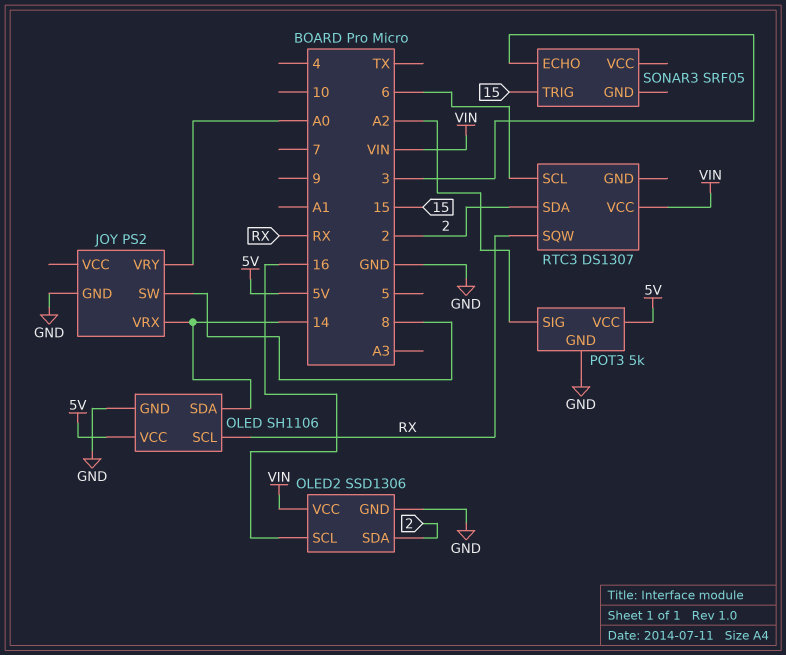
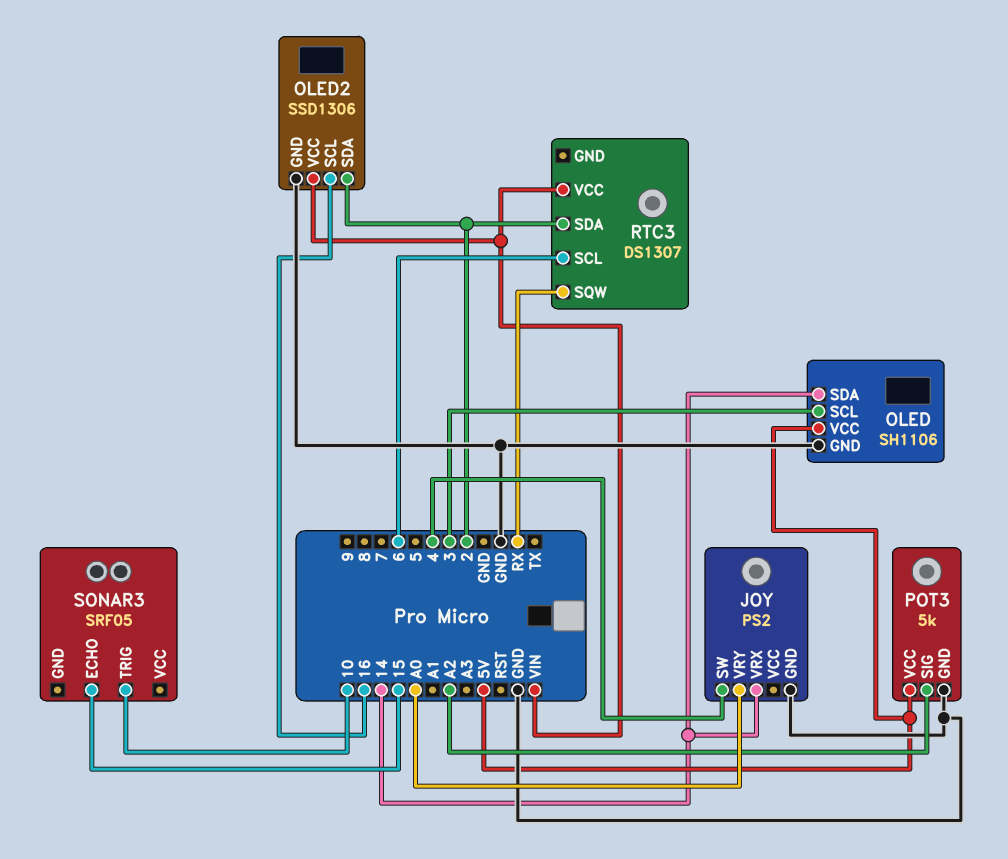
JOY pin SW: 8 -> 4
OLED pin SCL: RX -> 3
SONAR3 pin ECHO: 3 -> 15
SONAR3 pin TRIG: 15 -> 10

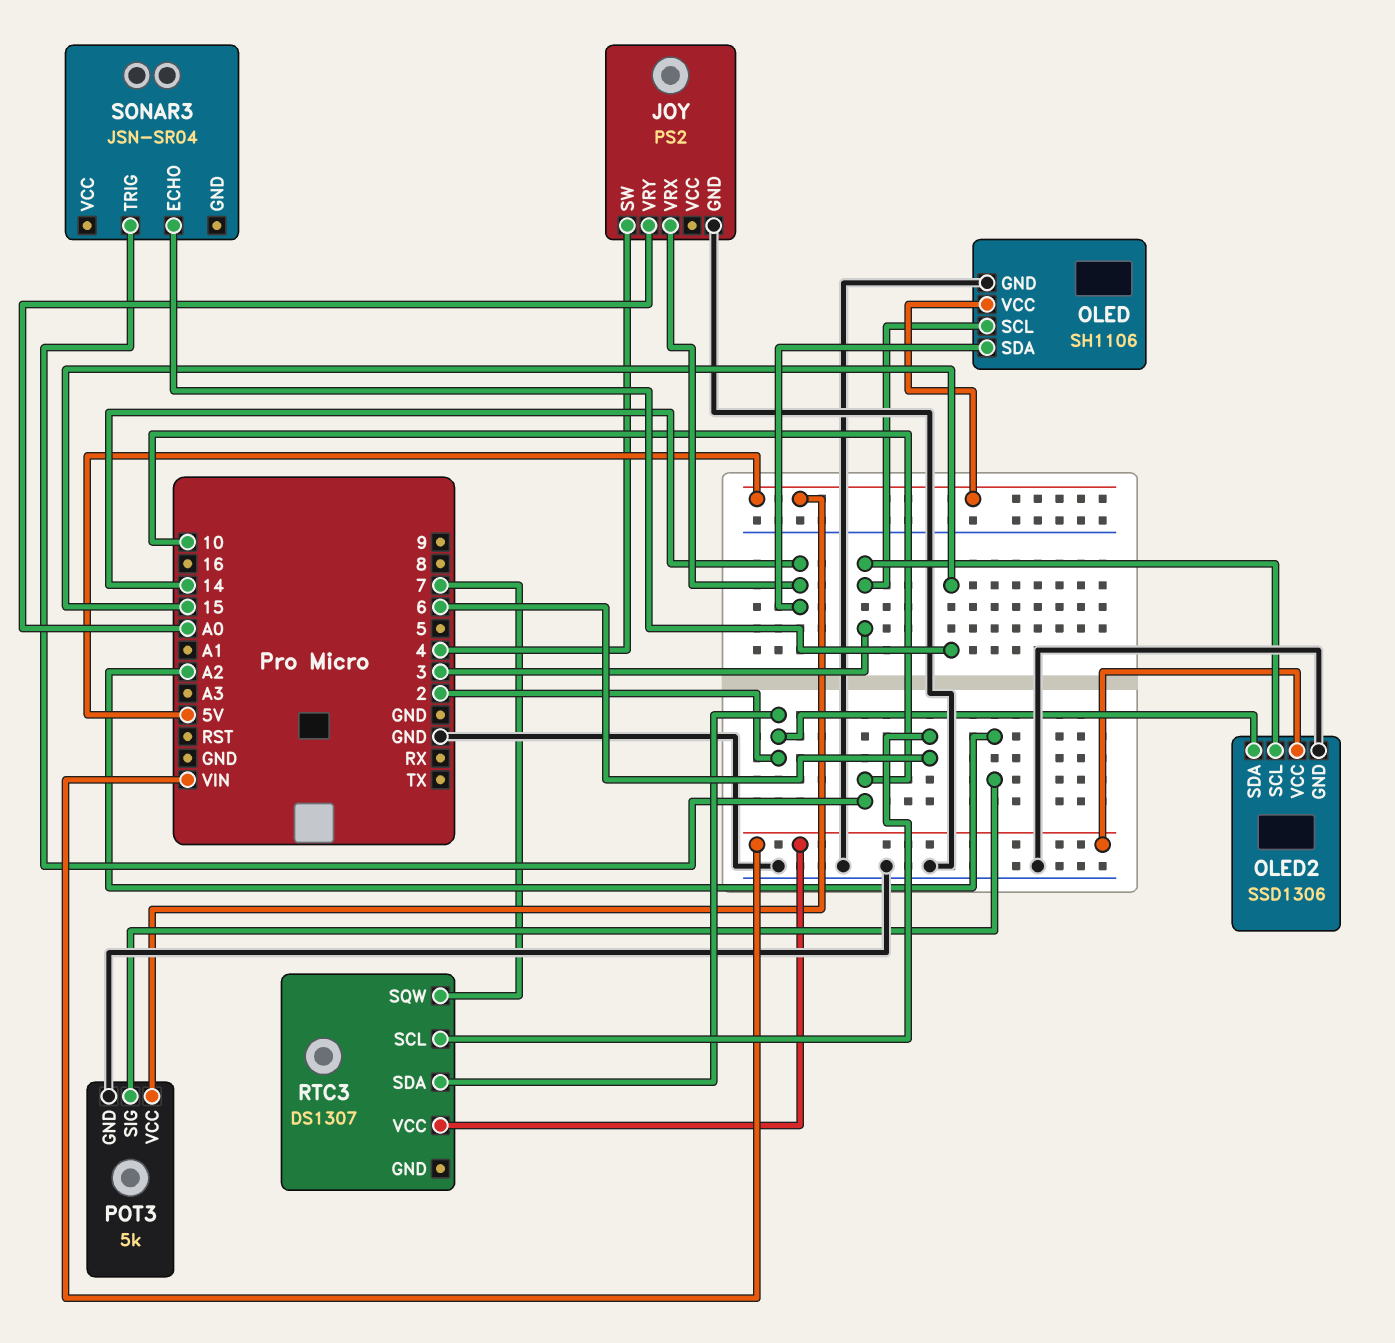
OLED2 pin SCL: 16 -> 3
RTC3 pin SQW: RX -> 7
SONAR3: SRF05 -> JSN-SR04

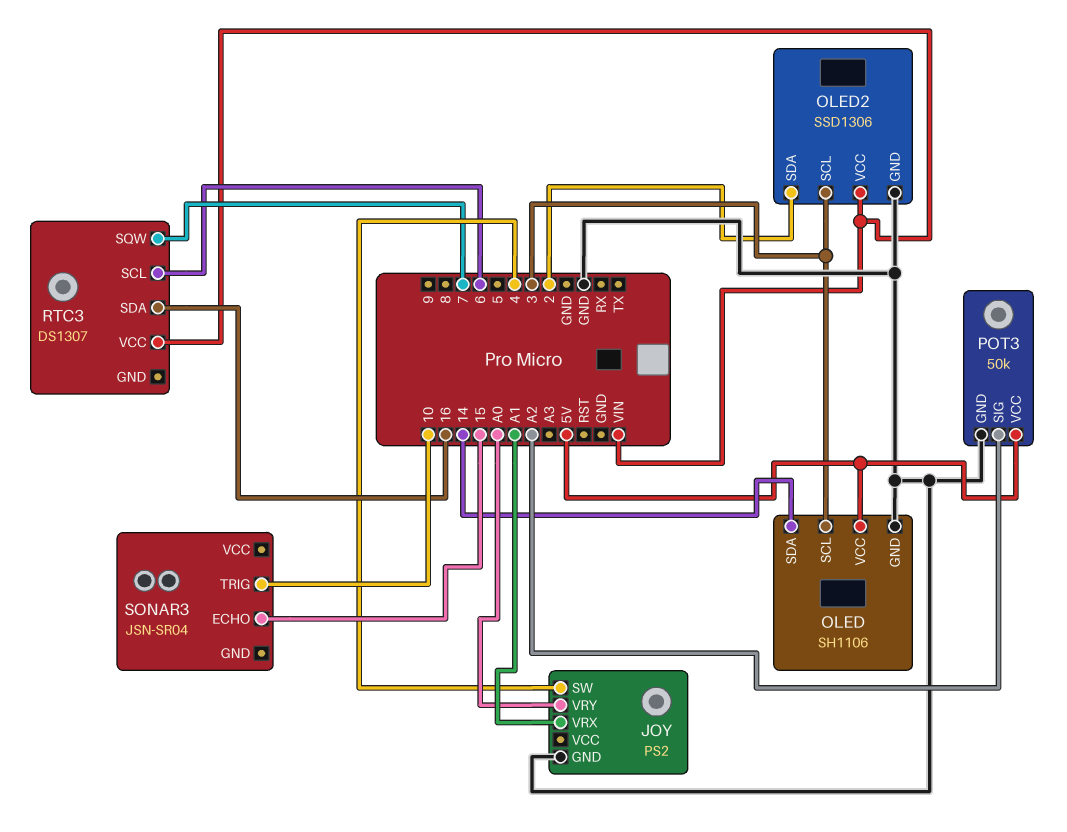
JOY pin VRX: 14 -> A1
POT3: 5k -> 50k
RTC3 pin SDA: 2 -> 16

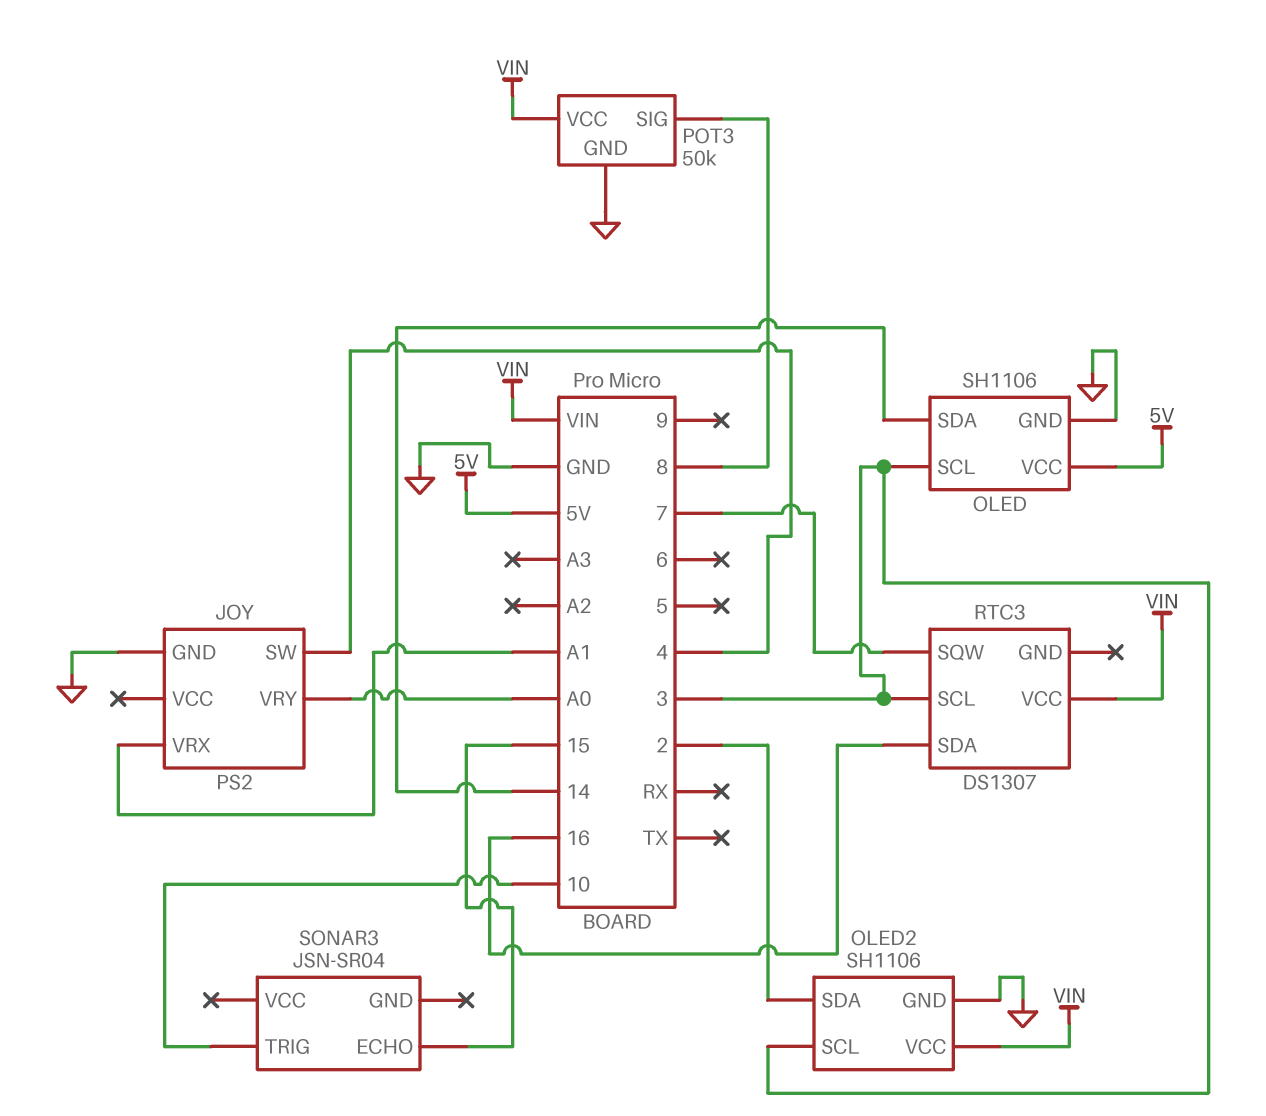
OLED2: SSD1306 -> SH1106
POT3 pin SIG: A2 -> 8
POT3 pin VCC: 5V -> VIN
RTC3 pin SCL: 6 -> 3

